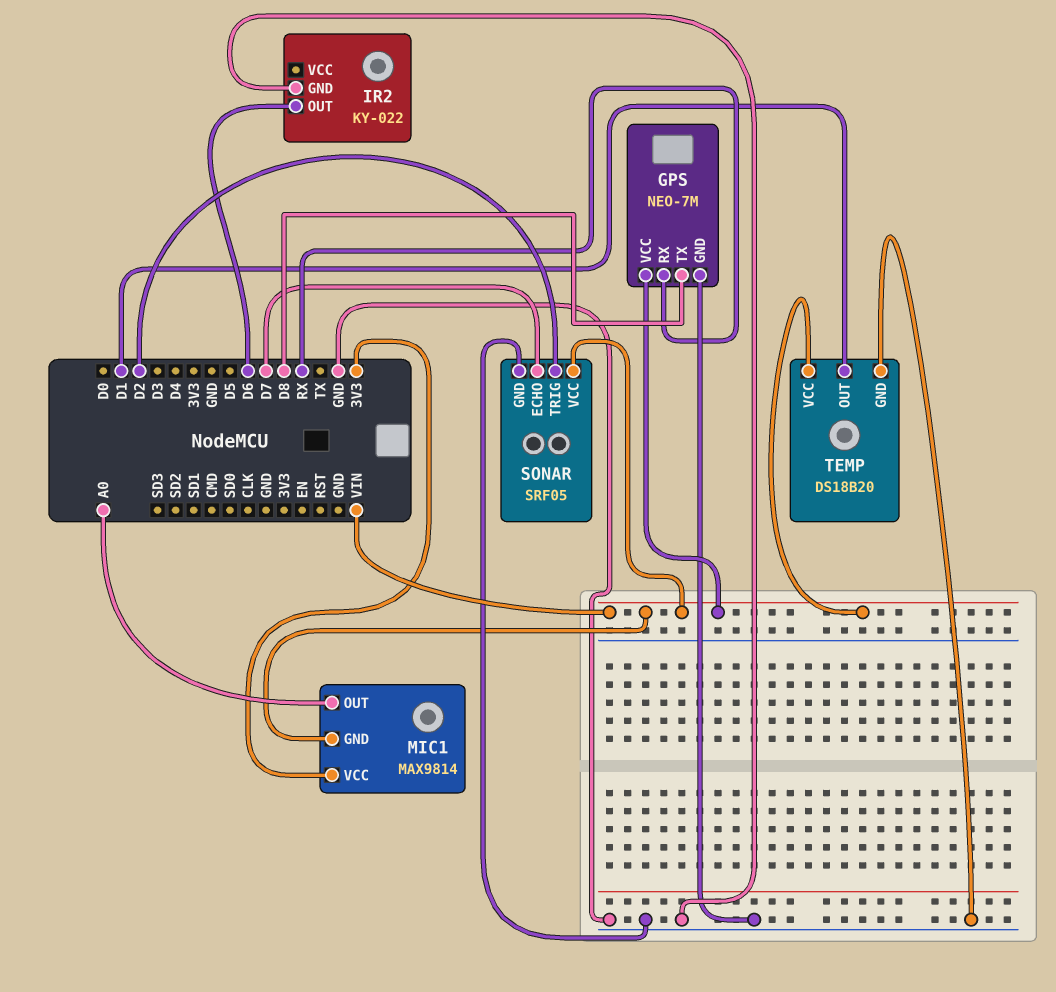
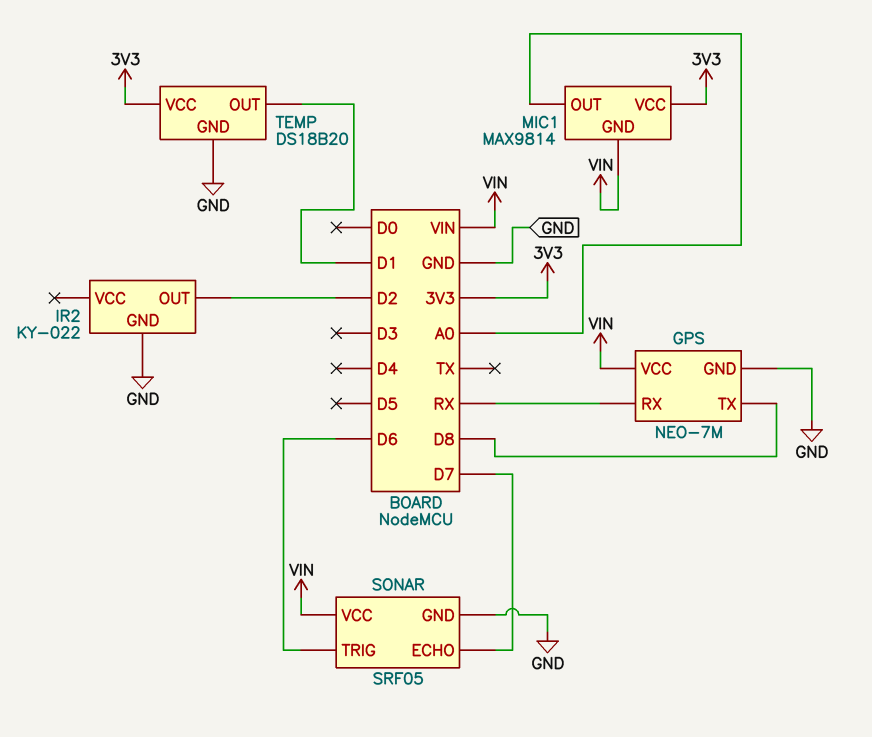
IR2 pin OUT: D6 -> D2
SONAR pin TRIG: D2 -> D6
TEMP pin VCC: VIN -> 3V3

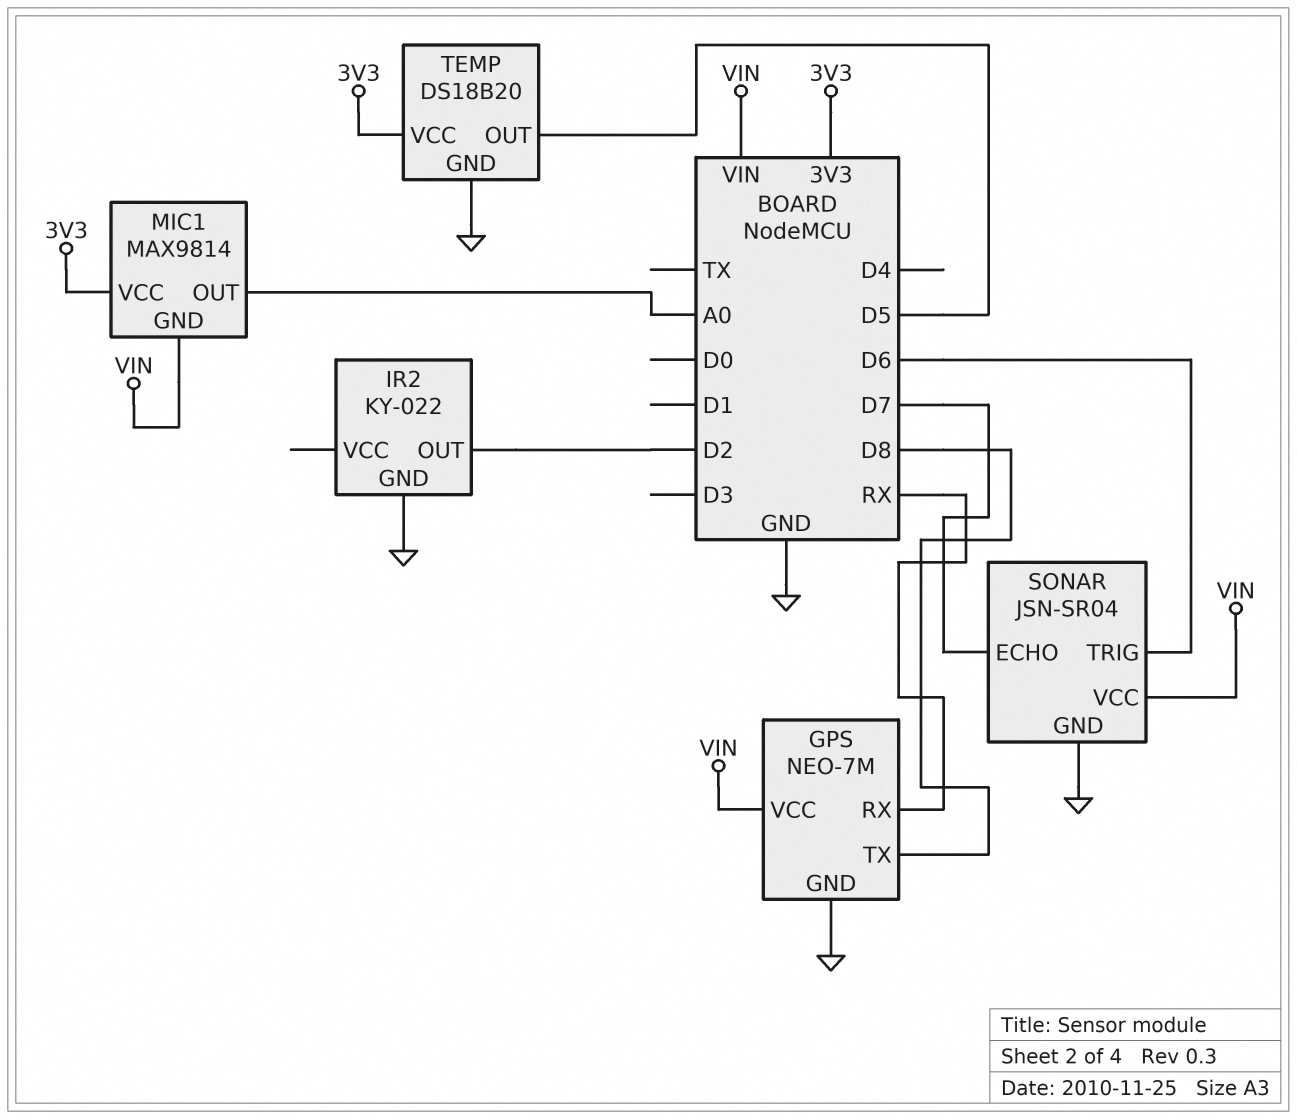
SONAR: SRF05 -> JSN-SR04
TEMP pin OUT: D1 -> D5

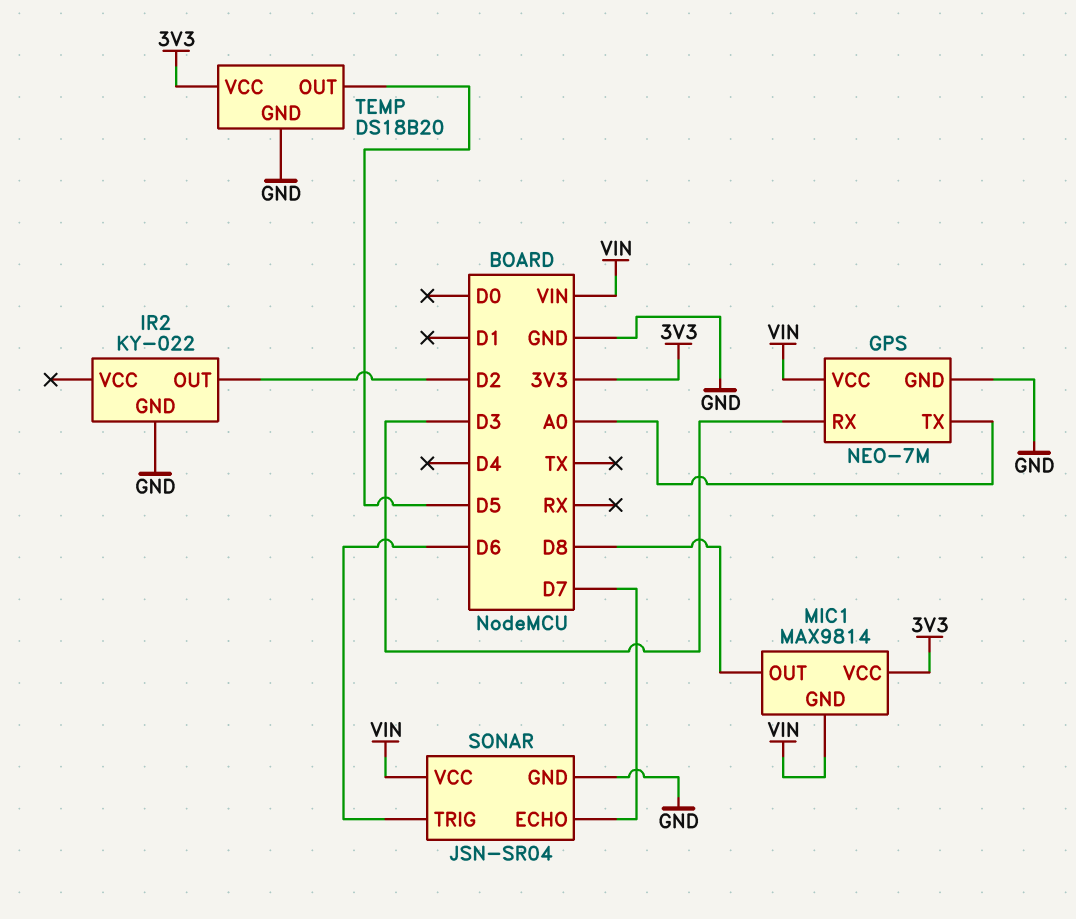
GPS pin RX: RX -> D3
GPS pin TX: D8 -> A0
MIC1 pin OUT: A0 -> D8

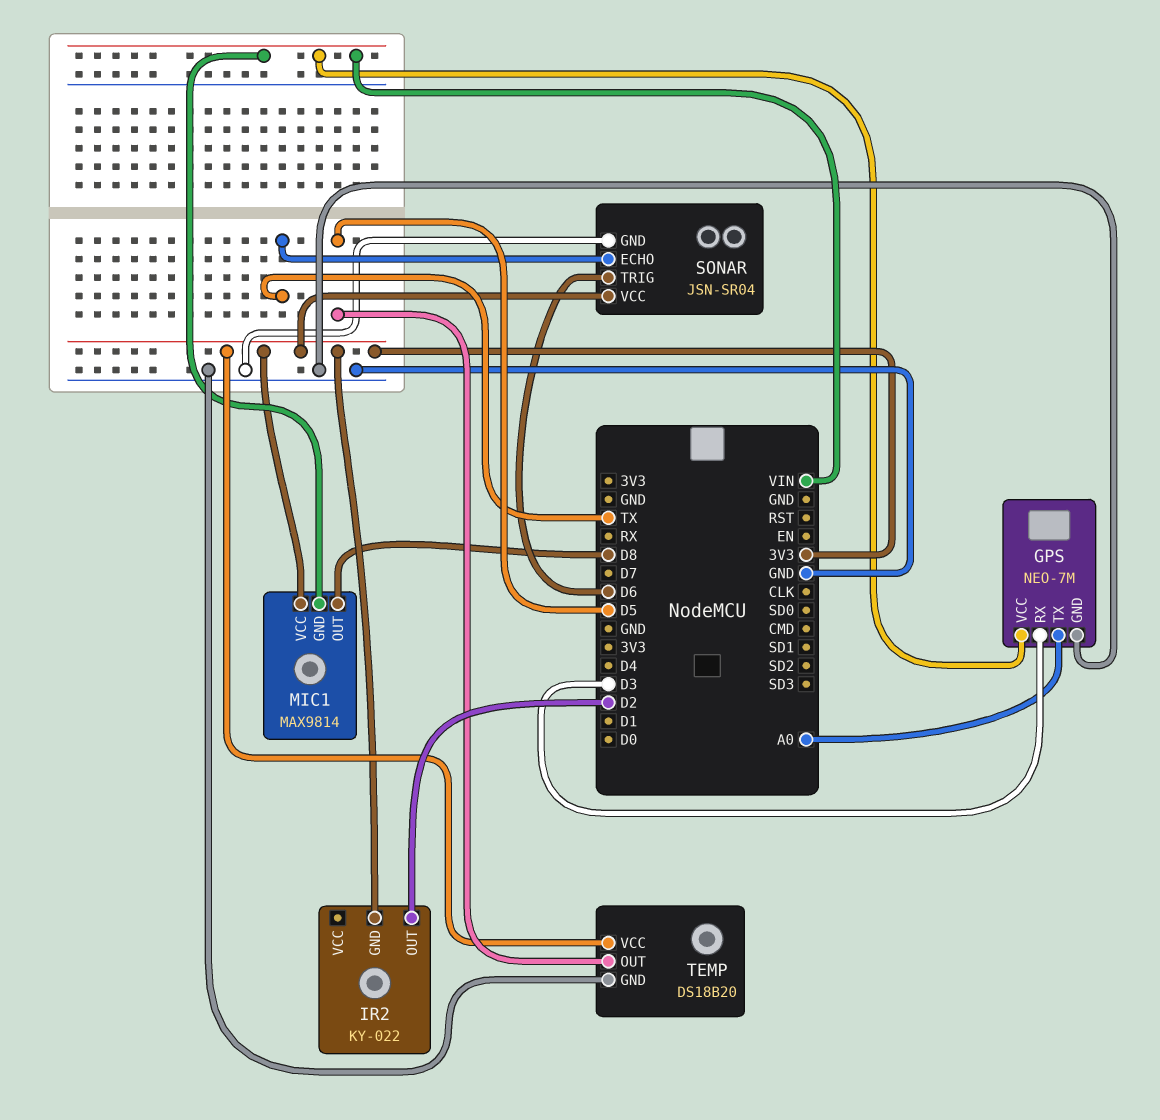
IR2 pin GND: GND -> 3V3
SONAR pin ECHO: D7 -> TX
SONAR pin VCC: VIN -> 3V3

